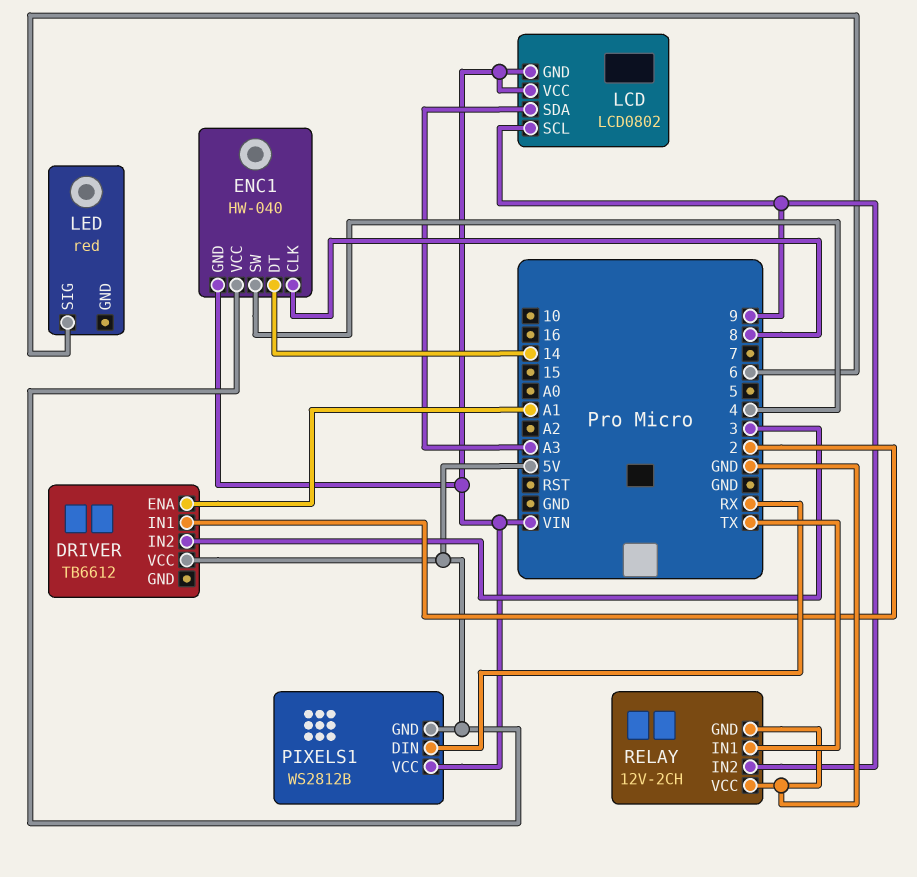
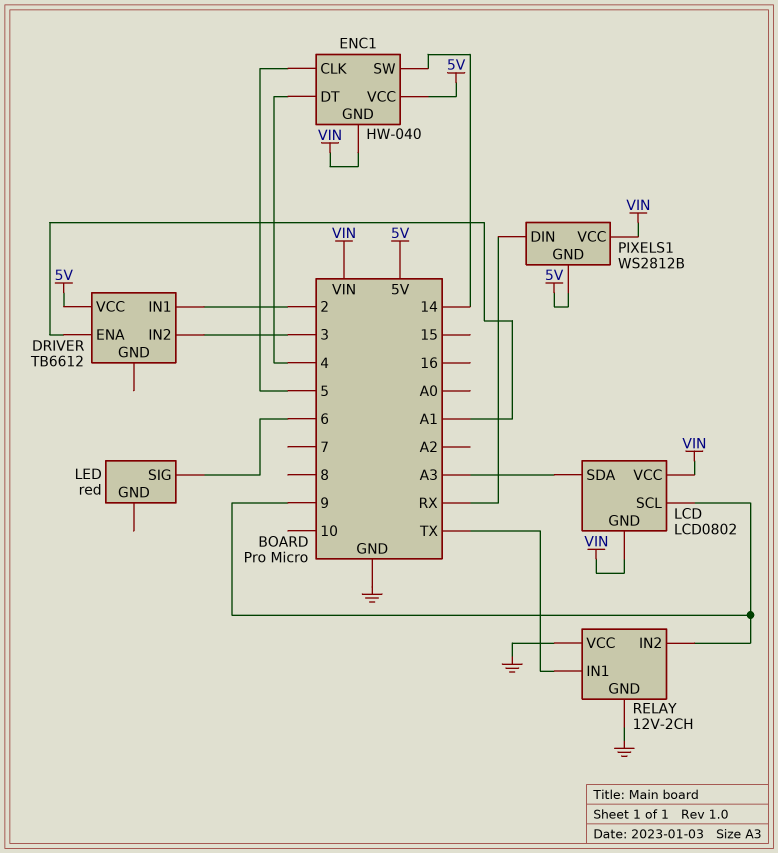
ENC1 pin CLK: 8 -> 5
ENC1 pin DT: 14 -> 4
ENC1 pin SW: 4 -> 14

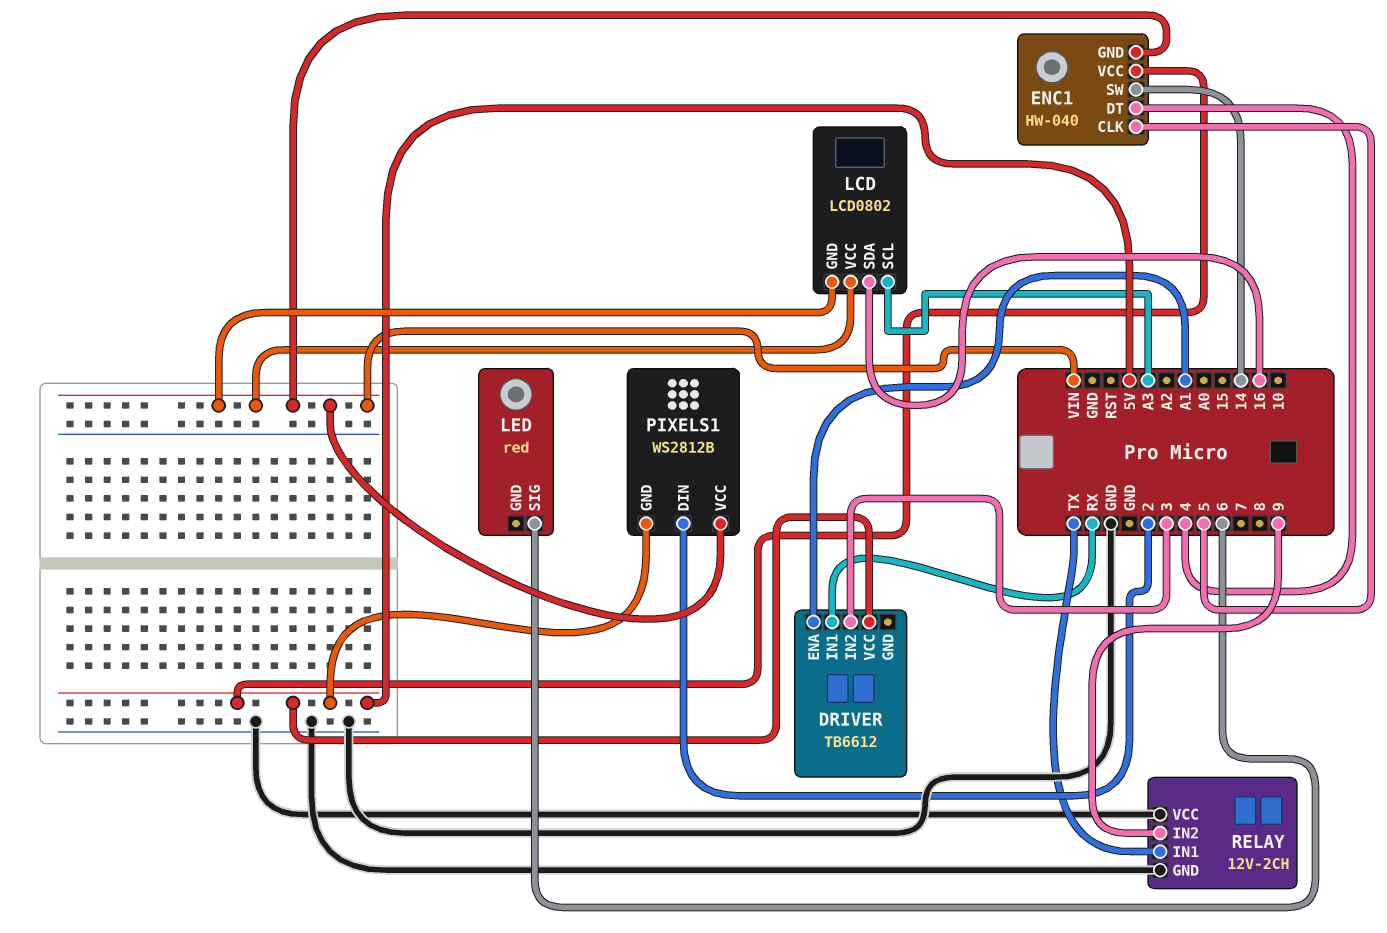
DRIVER pin IN1: 2 -> RX
LCD pin SCL: 9 -> A3
LCD pin SDA: A3 -> 16
PIXELS1 pin DIN: RX -> 2

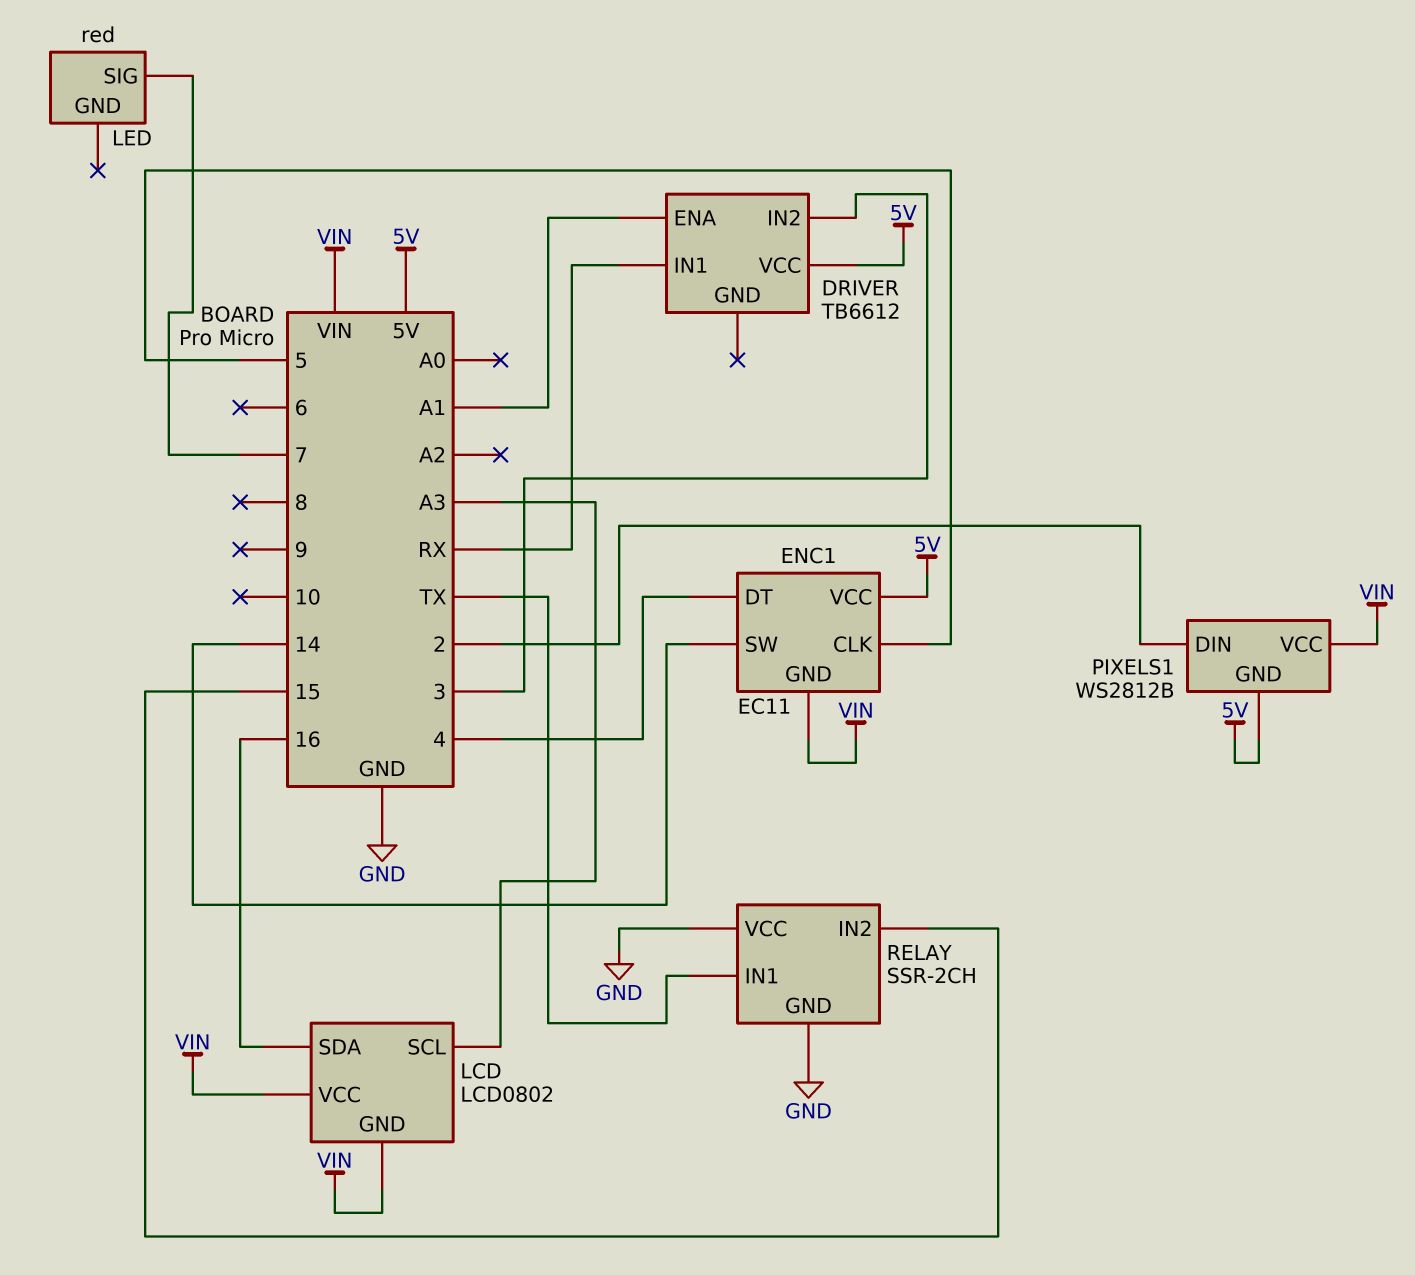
ENC1: HW-040 -> EC11
LED pin SIG: 6 -> 7
RELAY: 12V-2CH -> SSR-2CH
RELAY pin IN2: 9 -> 15

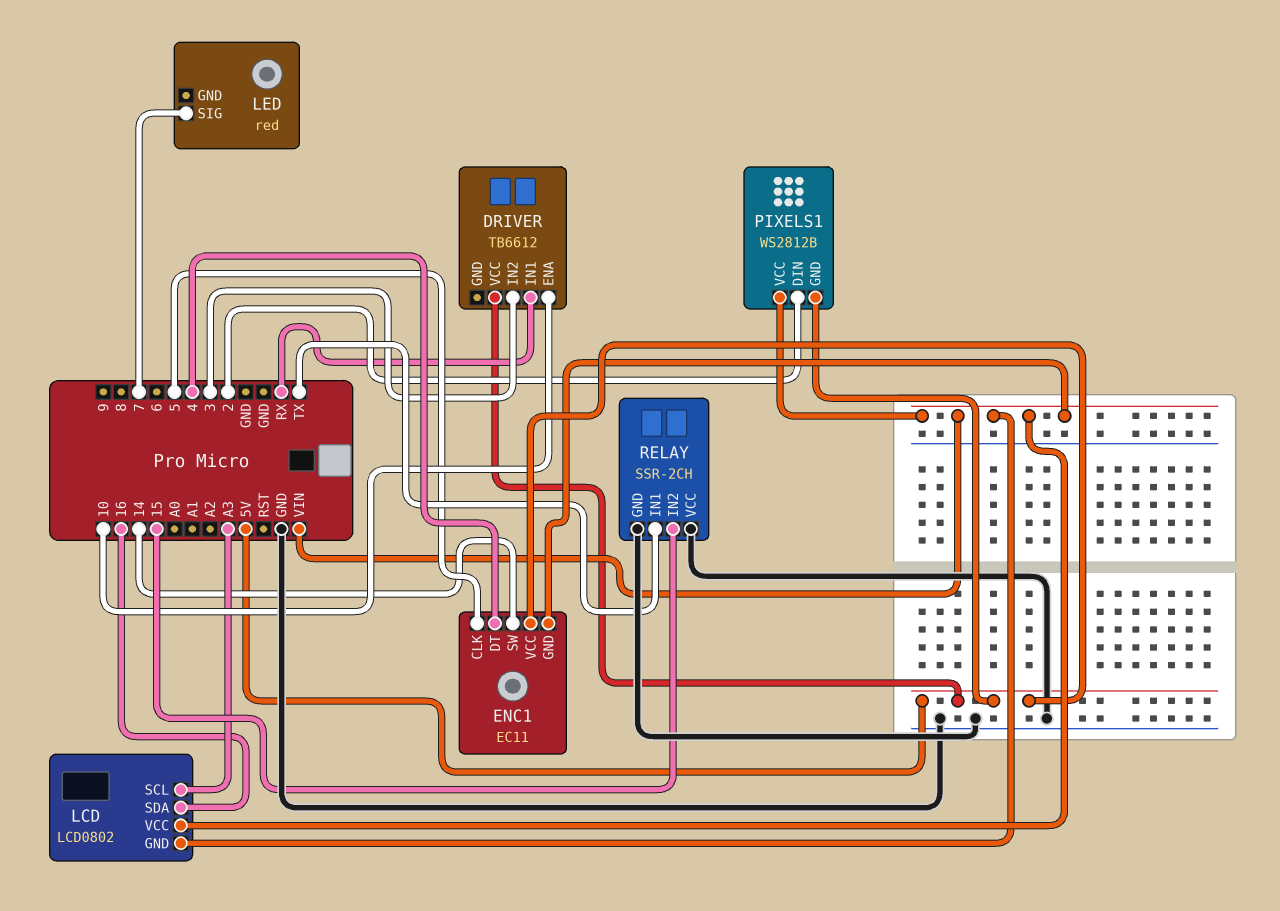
DRIVER pin ENA: A1 -> 10

